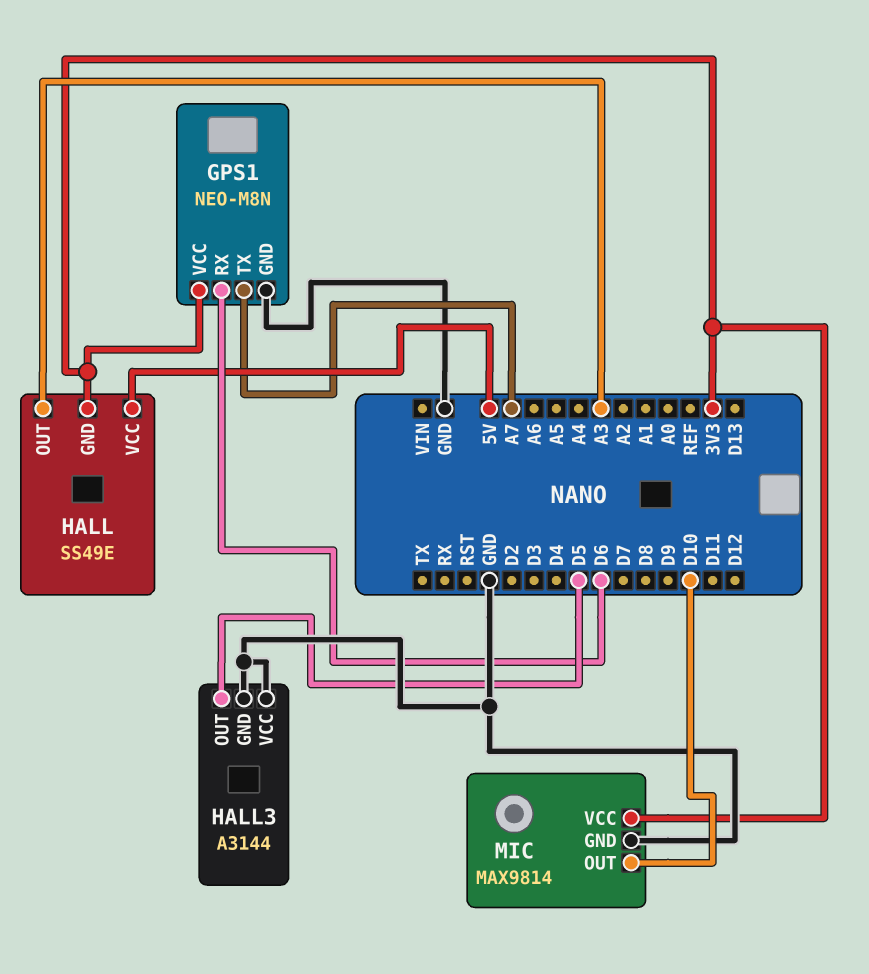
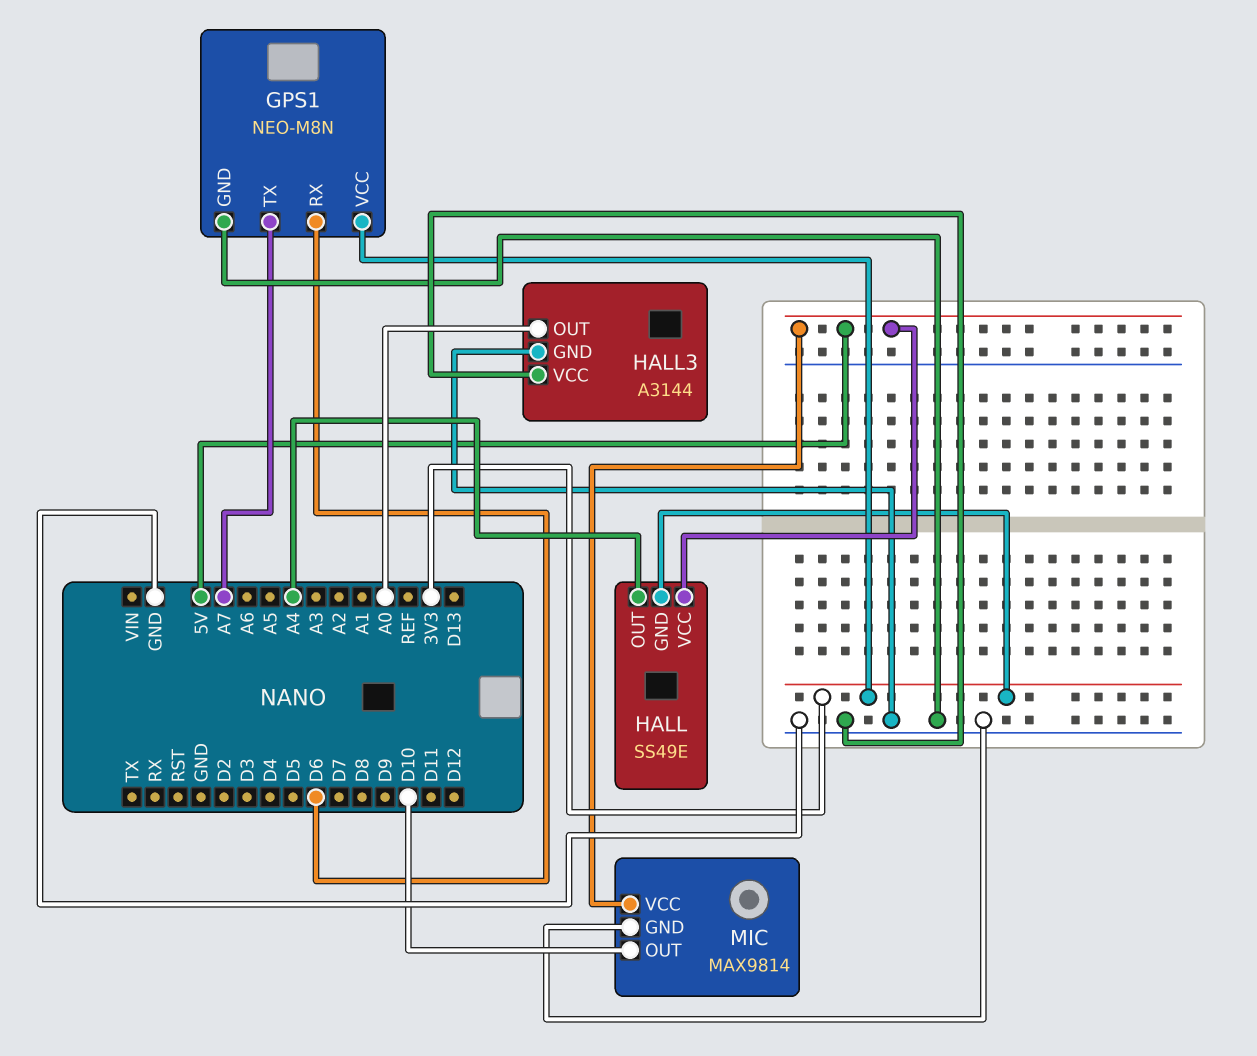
HALL pin OUT: A3 -> A4
HALL3 pin OUT: D5 -> A0
MIC pin VCC: 3V3 -> 5V

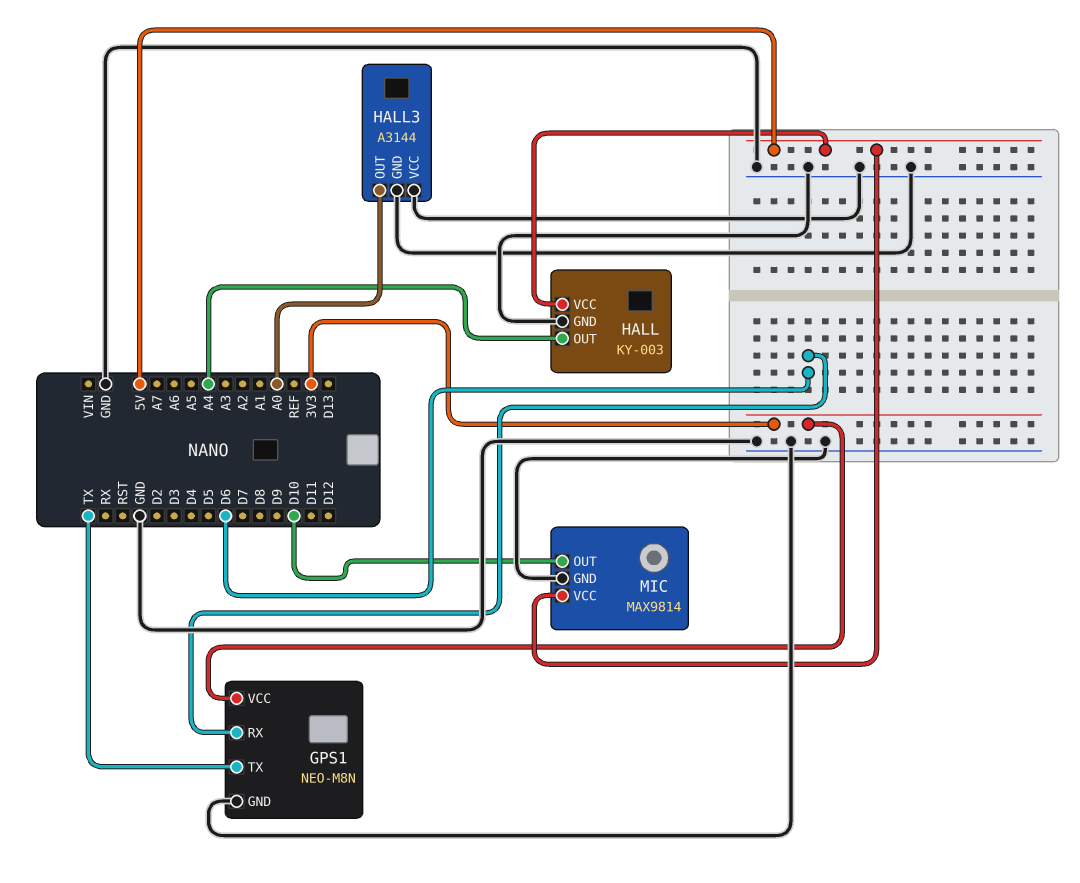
GPS1 pin TX: A7 -> TX
HALL: SS49E -> KY-003
HALL pin GND: 3V3 -> GND

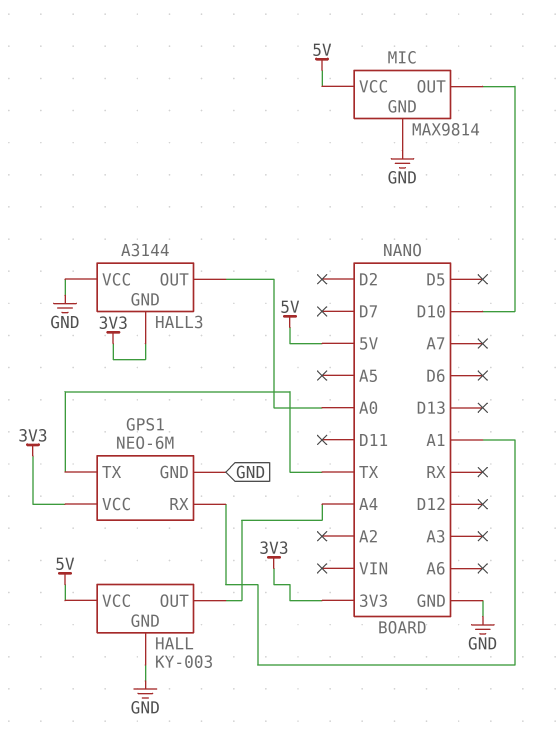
GPS1: NEO-M8N -> NEO-6M
GPS1 pin RX: D6 -> A1
HALL3 pin GND: GND -> 3V3

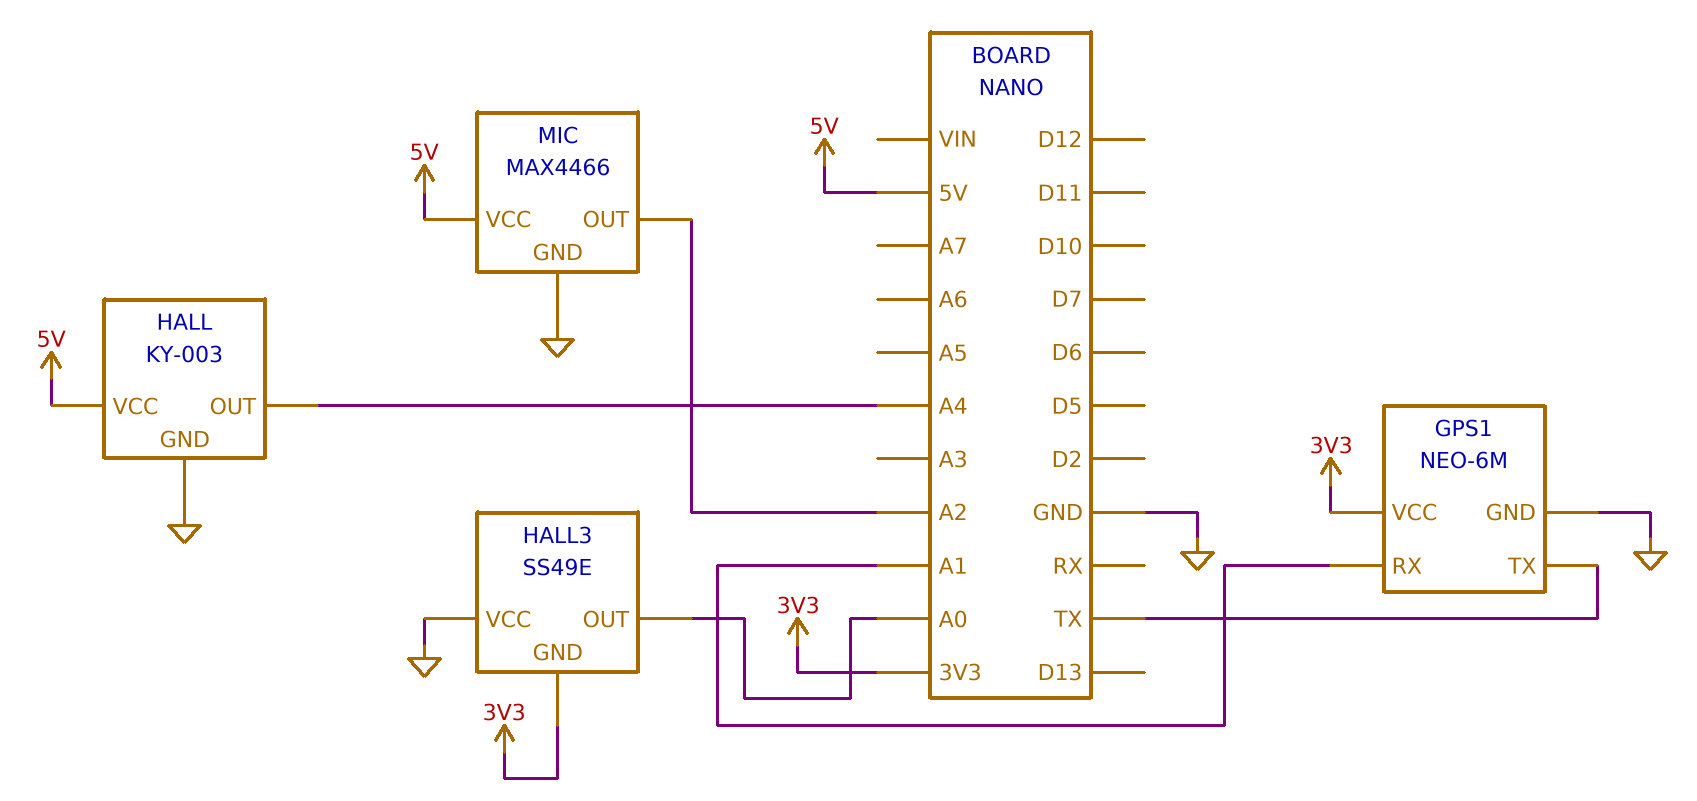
HALL3: A3144 -> SS49E
MIC: MAX9814 -> MAX4466
MIC pin OUT: D10 -> A2

